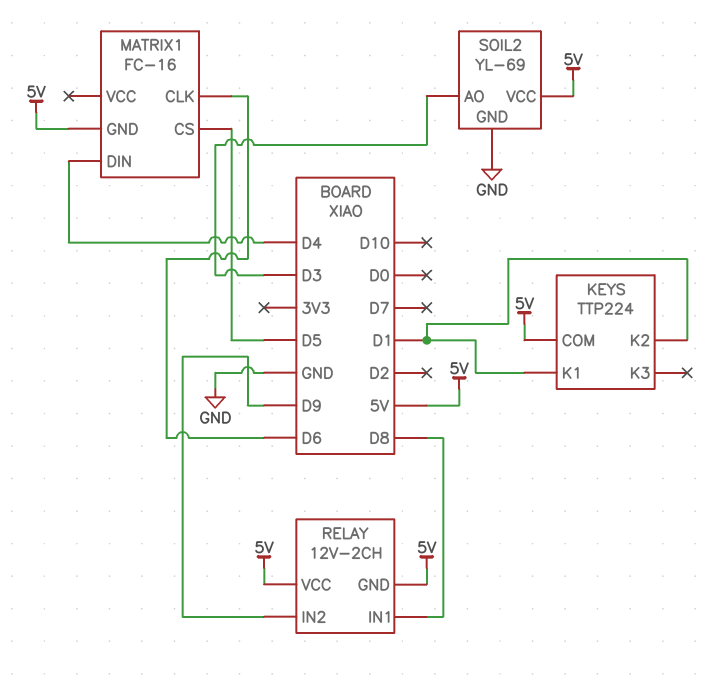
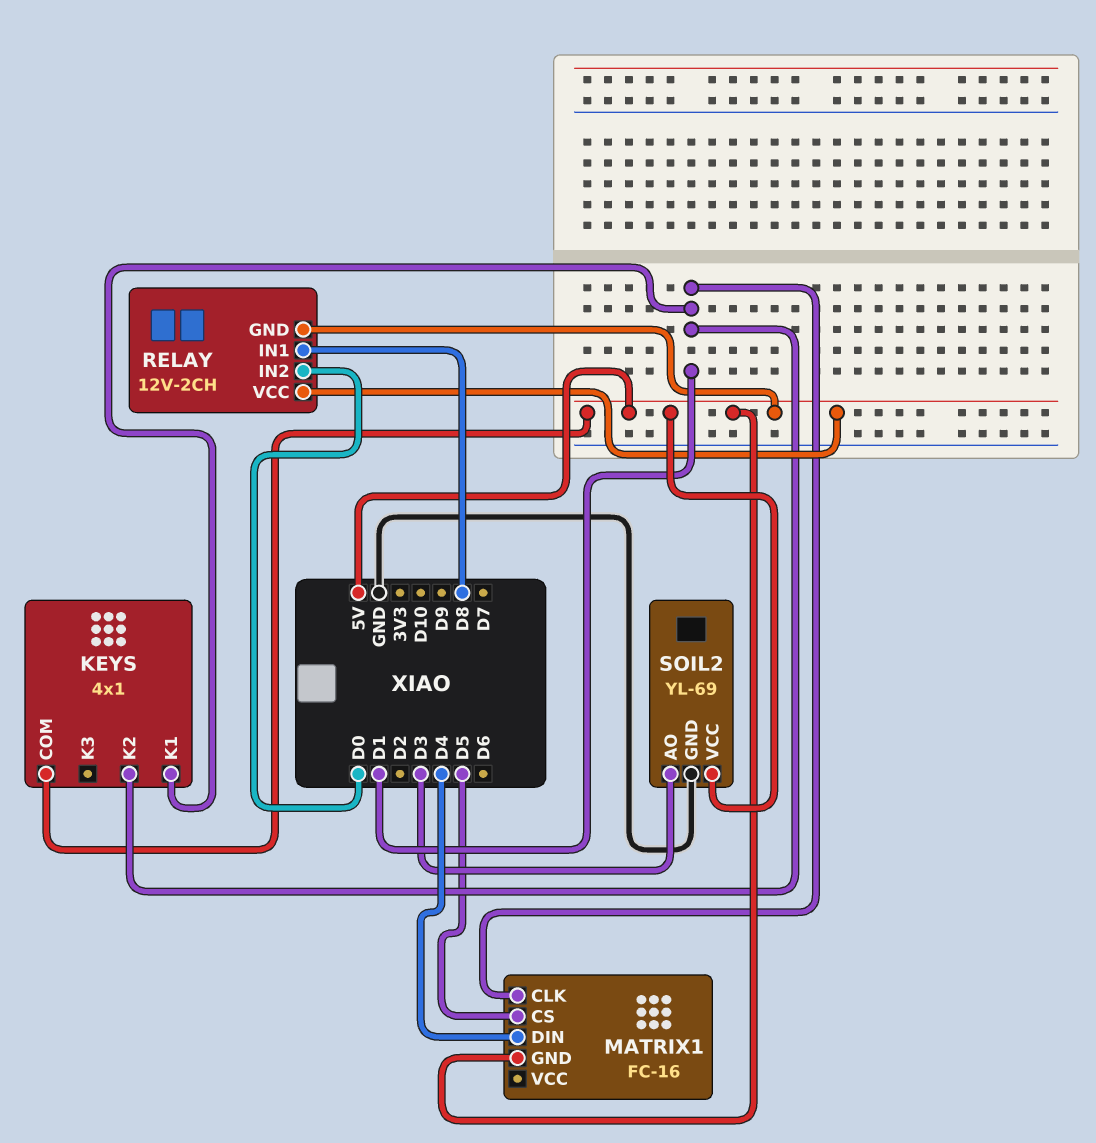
KEYS: TTP224 -> 4x1
MATRIX1 pin CLK: D6 -> D1
RELAY pin IN2: D9 -> D0

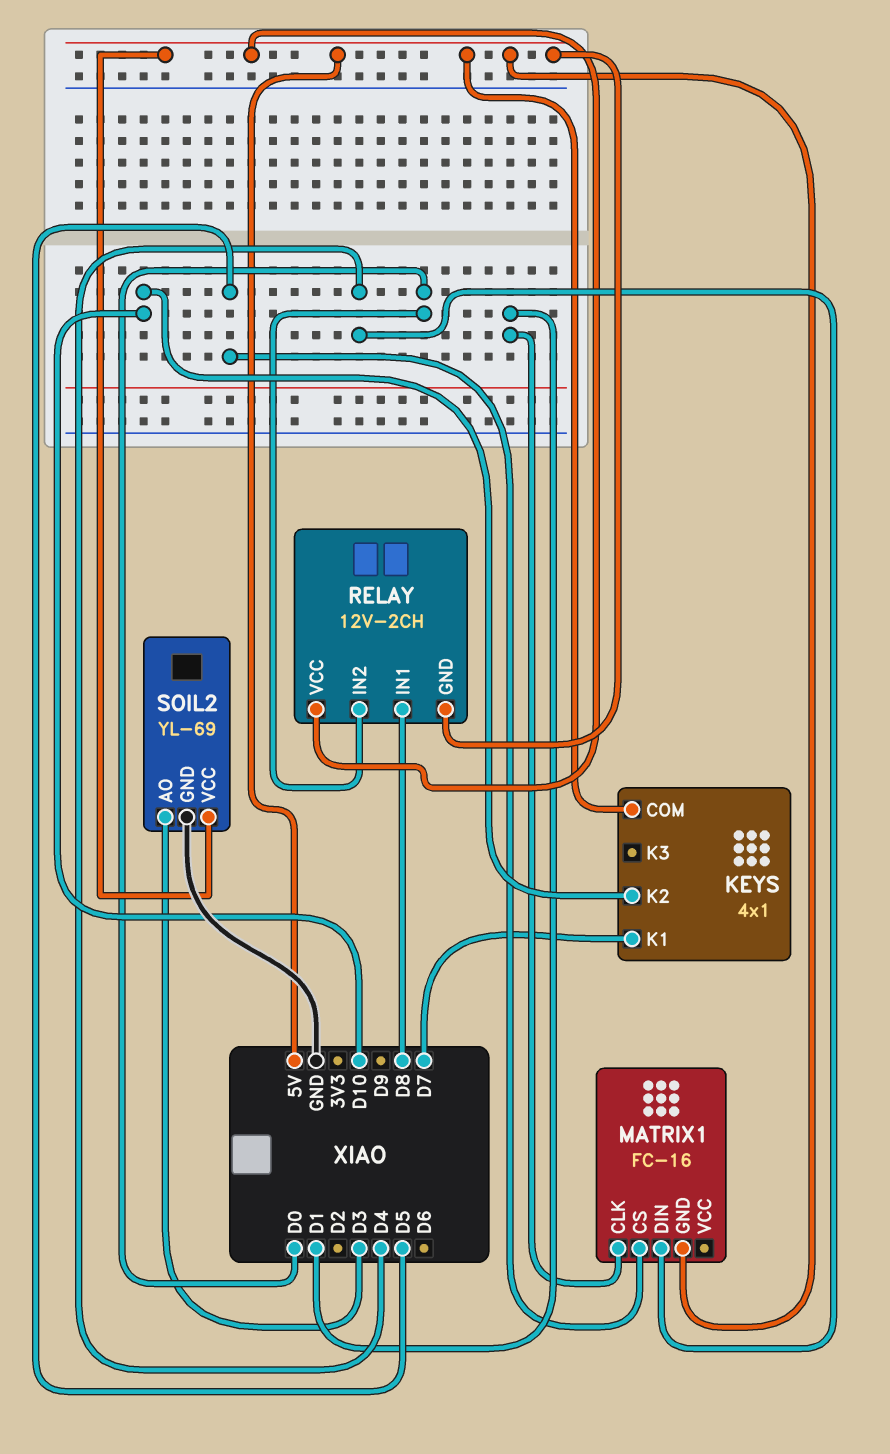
KEYS pin K1: D1 -> D7
KEYS pin K2: D1 -> D10

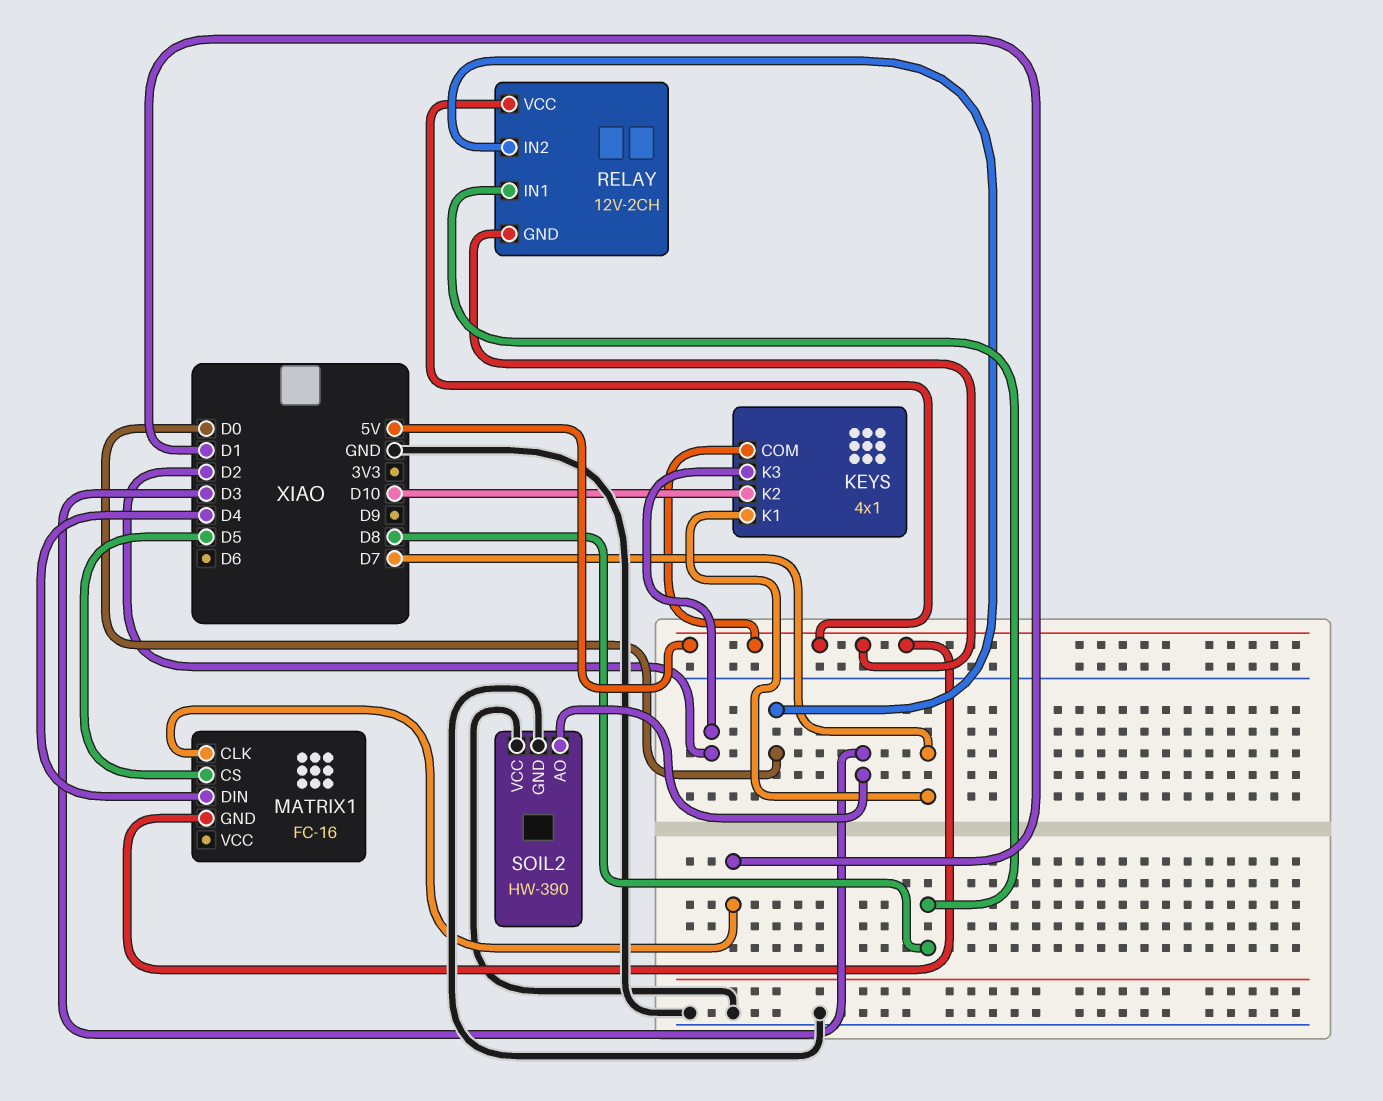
KEYS pin K3: none -> D2
SOIL2: YL-69 -> HW-390
SOIL2 pin VCC: 5V -> GND

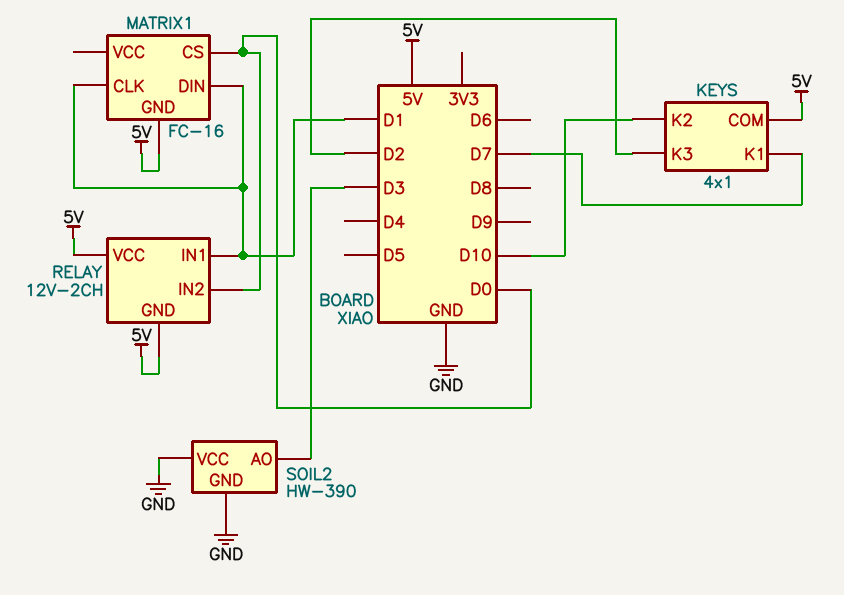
MATRIX1 pin CS: D5 -> D0
MATRIX1 pin DIN: D4 -> D1
RELAY pin IN1: D8 -> D1

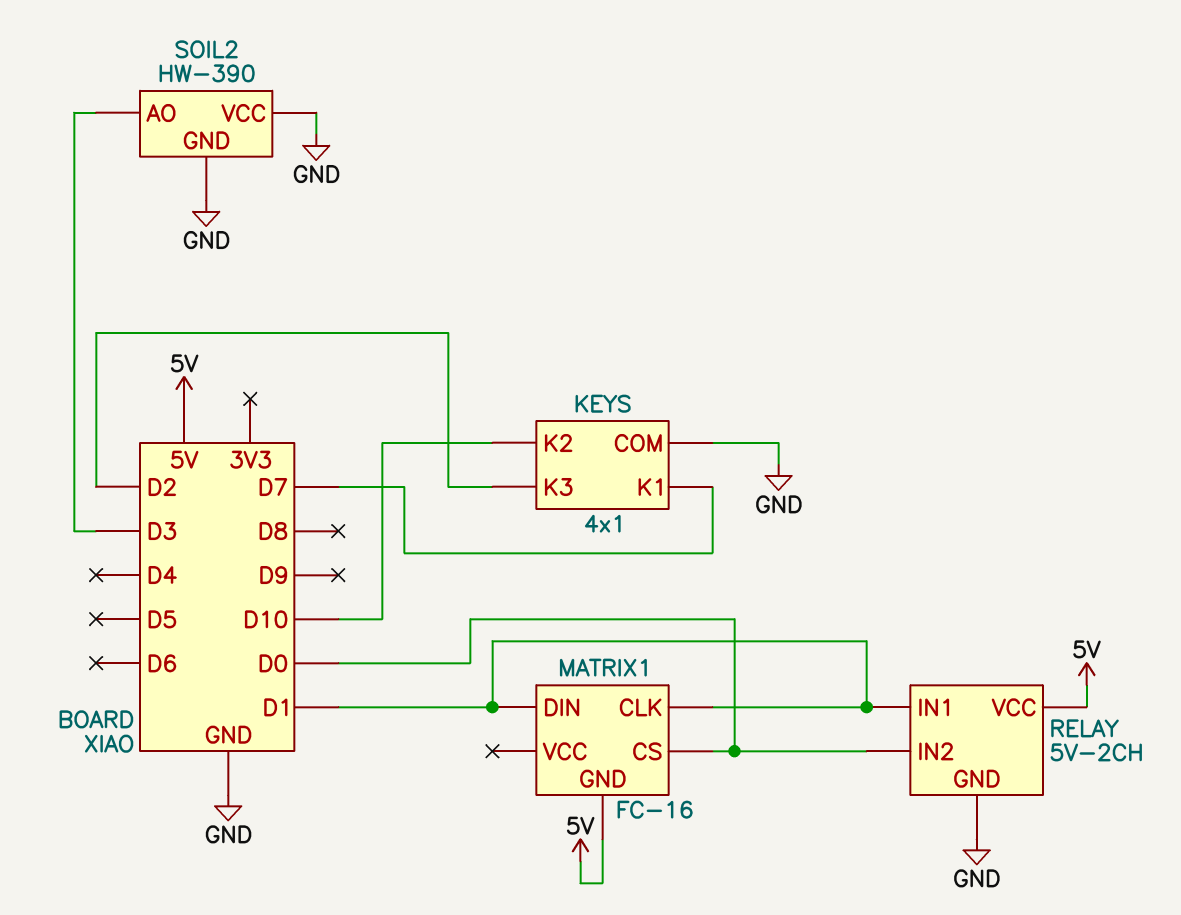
KEYS pin COM: 5V -> GND
RELAY: 12V-2CH -> 5V-2CH
RELAY pin GND: 5V -> GND

